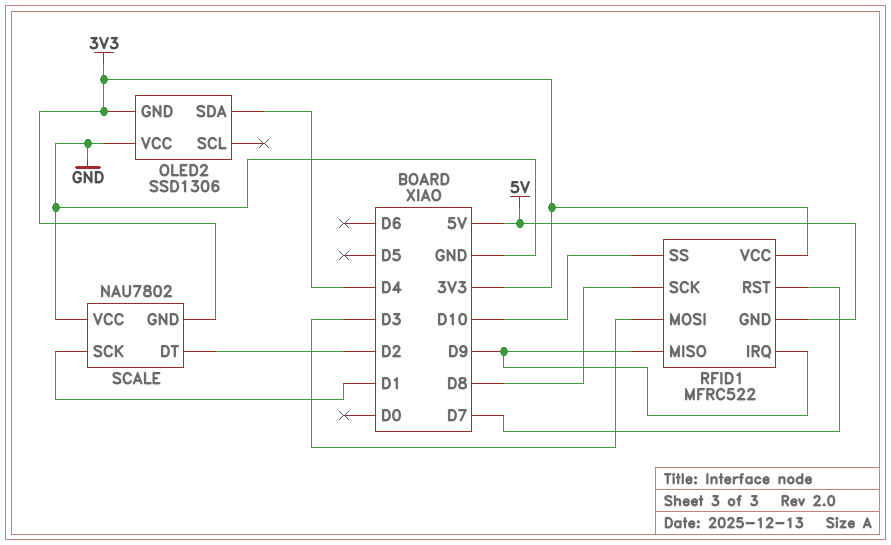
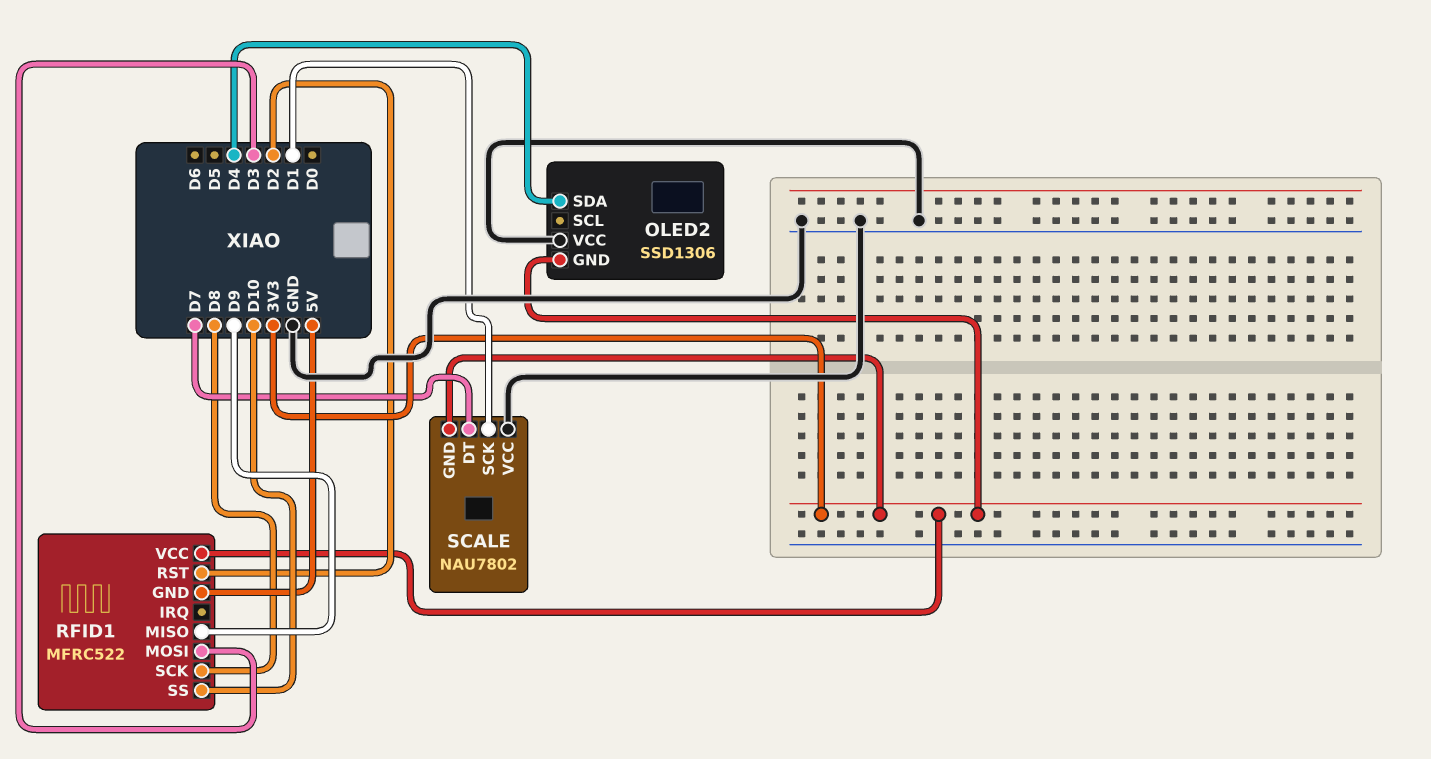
RFID1 pin IRQ: D9 -> none
RFID1 pin RST: D7 -> D2
SCALE pin DT: D2 -> D7

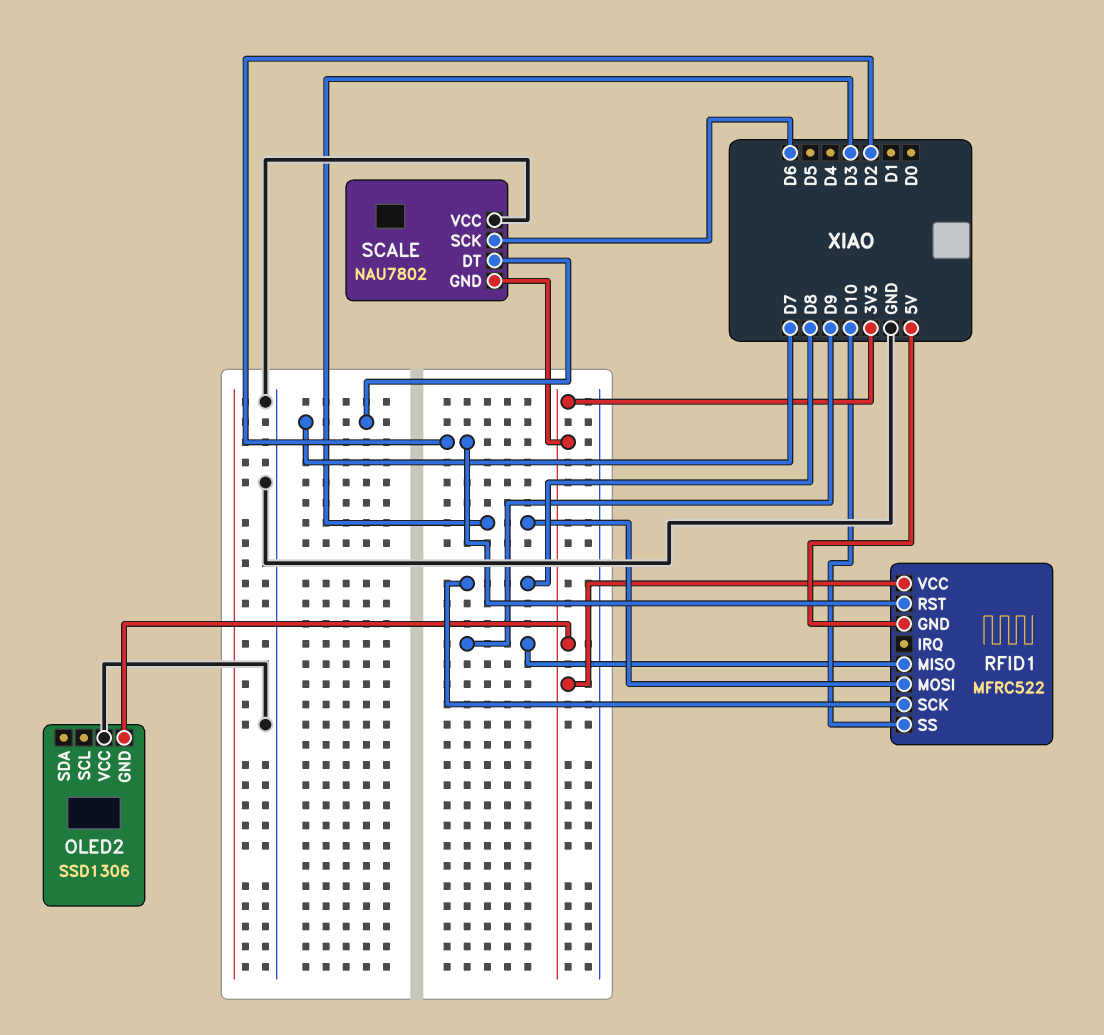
OLED2 pin SDA: D4 -> none
SCALE pin SCK: D1 -> D6

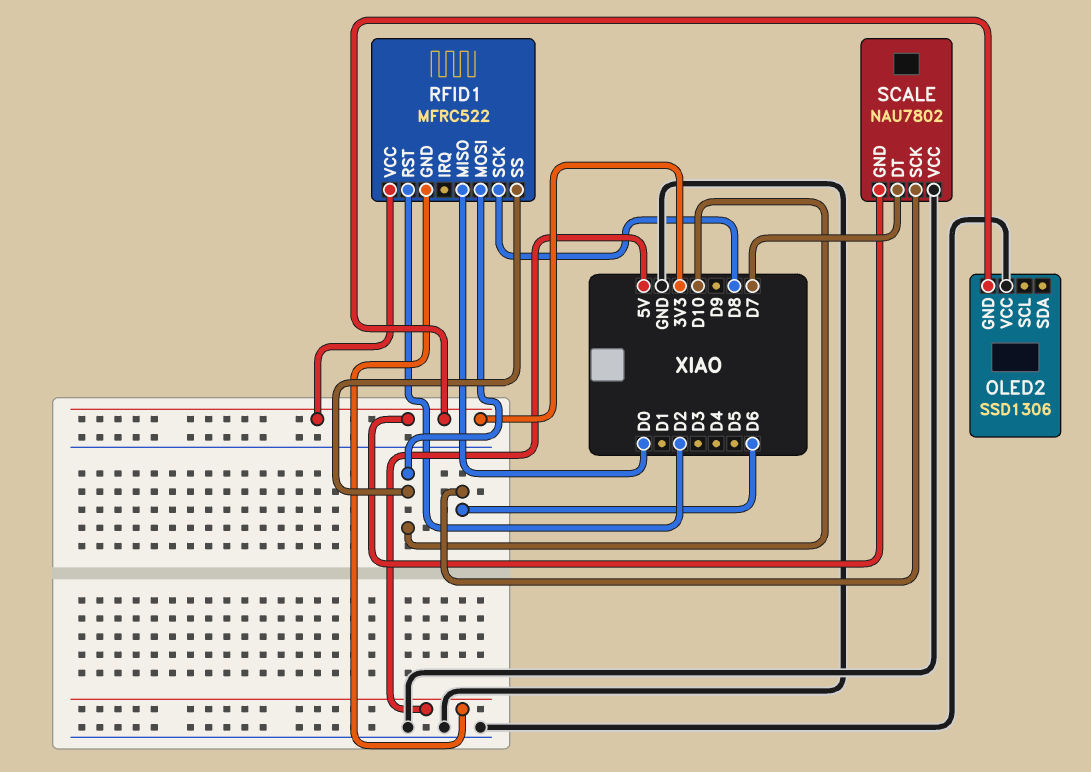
RFID1 pin MISO: D9 -> D0
RFID1 pin MOSI: D3 -> D10

